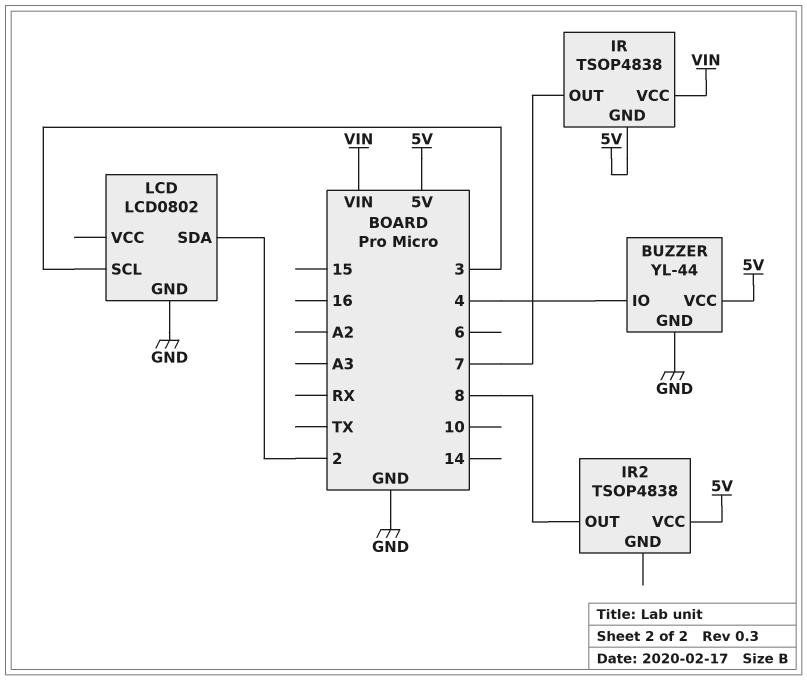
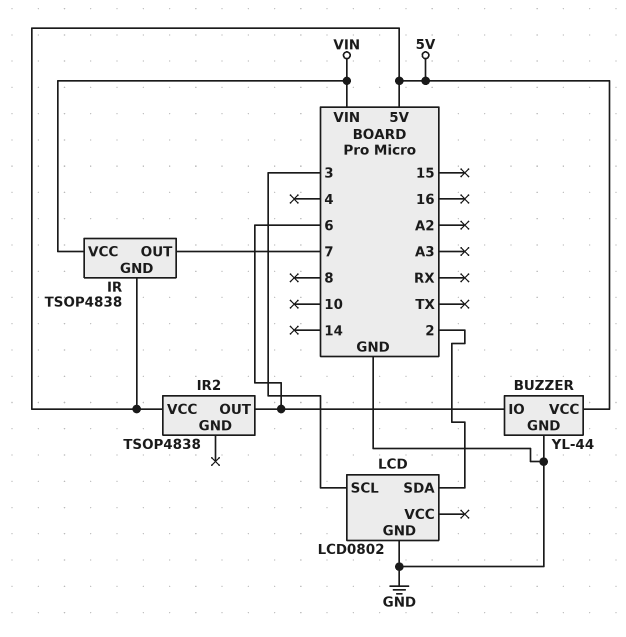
BUZZER pin IO: 4 -> 6
IR2 pin OUT: 8 -> 6

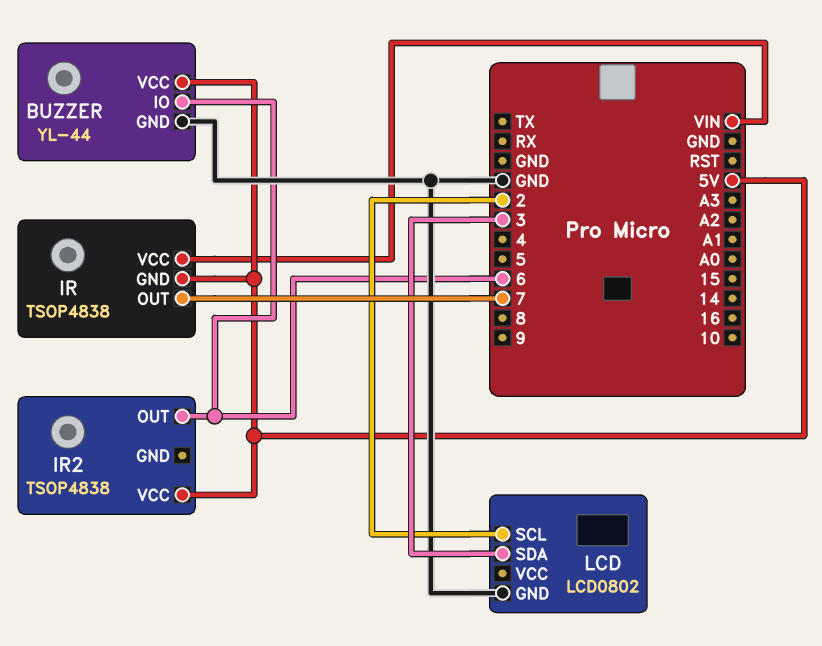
LCD pin SCL: 3 -> 2
LCD pin SDA: 2 -> 3

